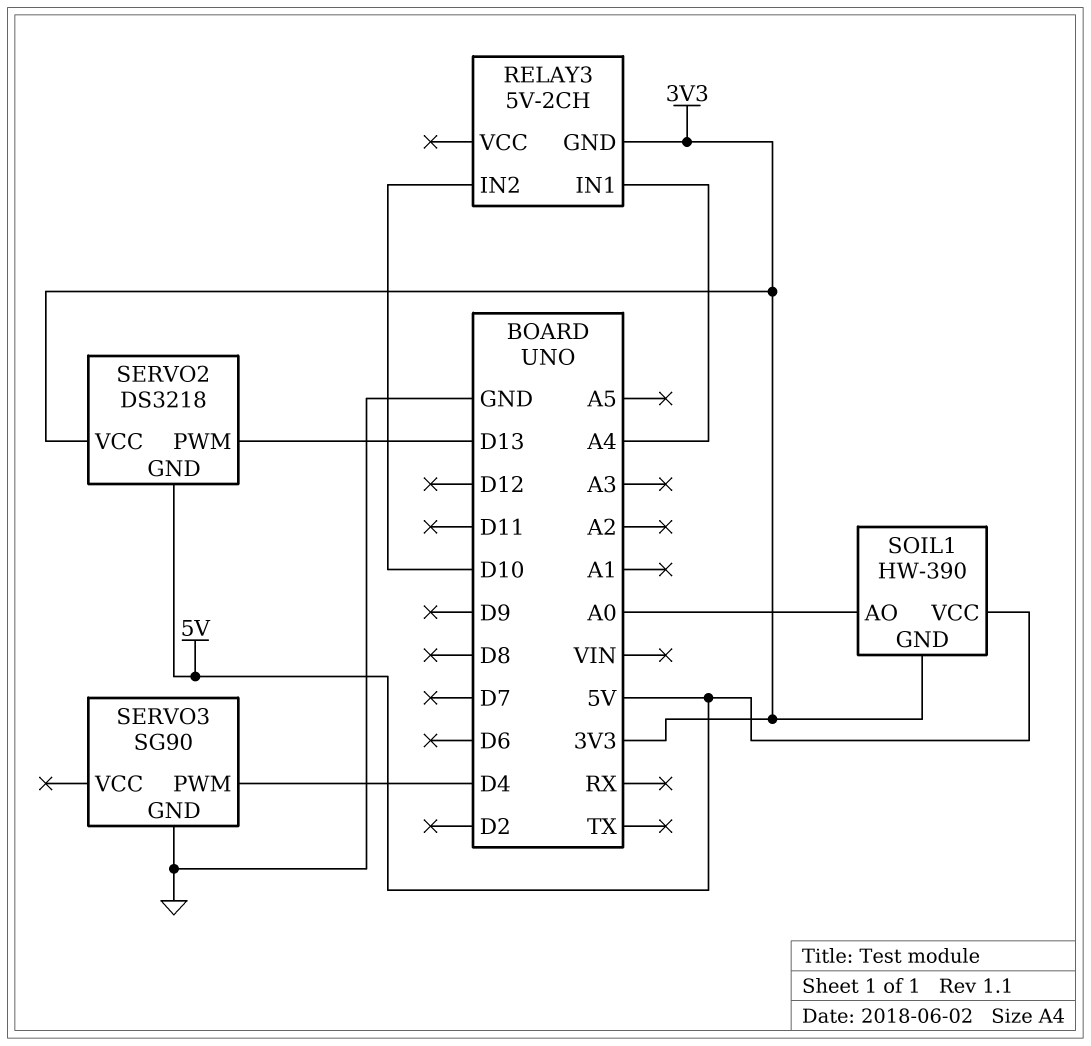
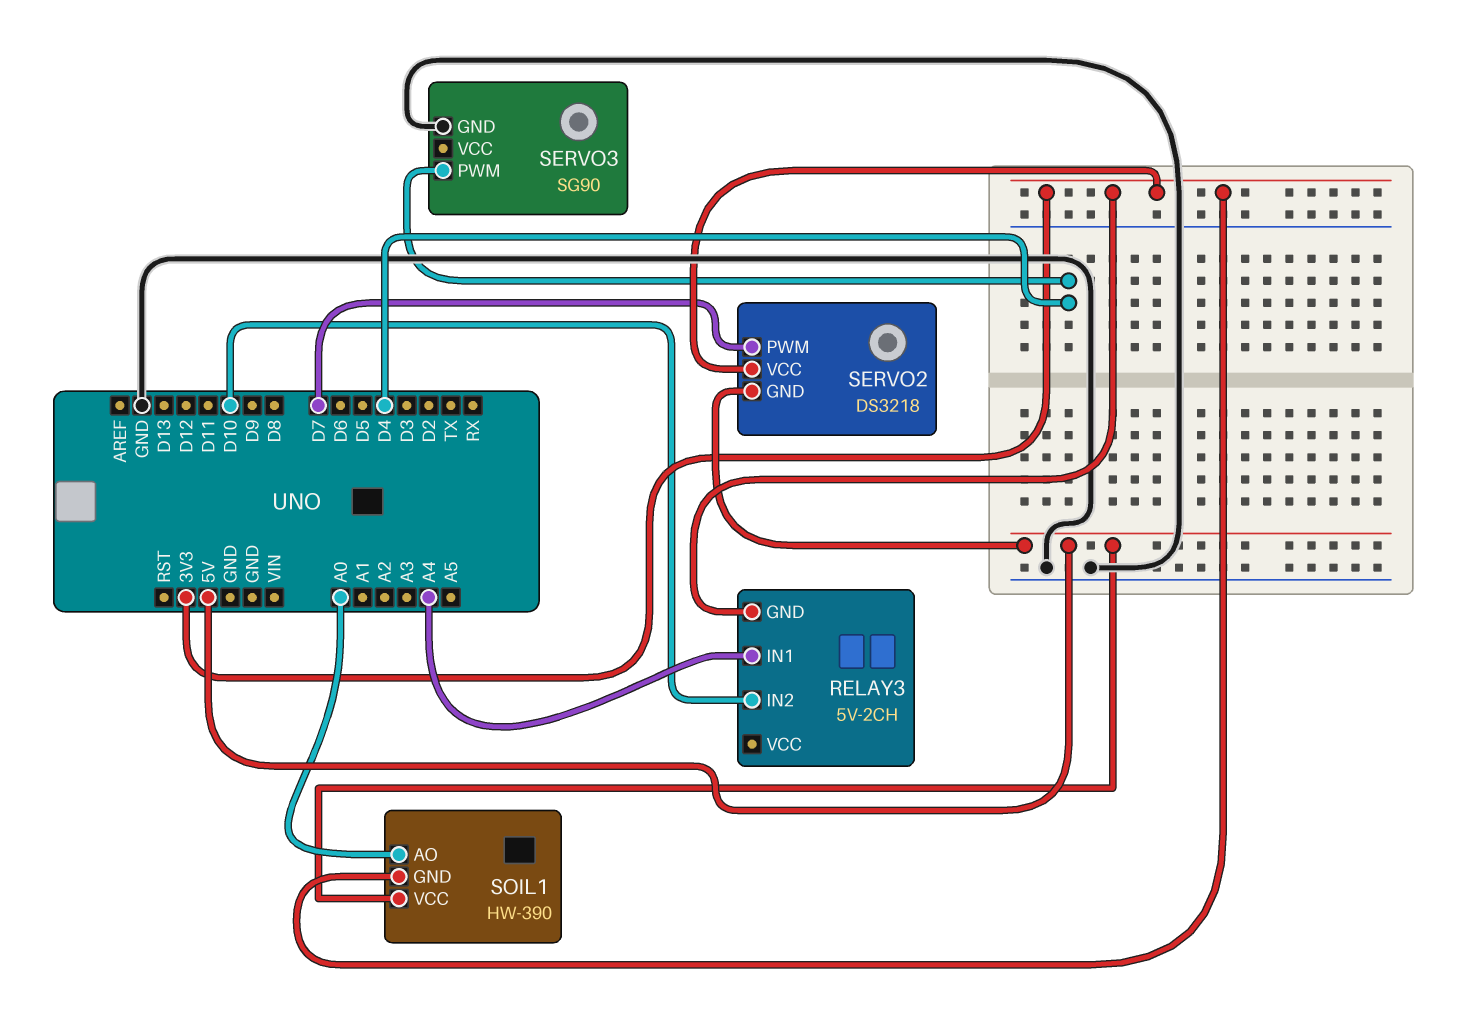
SERVO2 pin PWM: D13 -> D7

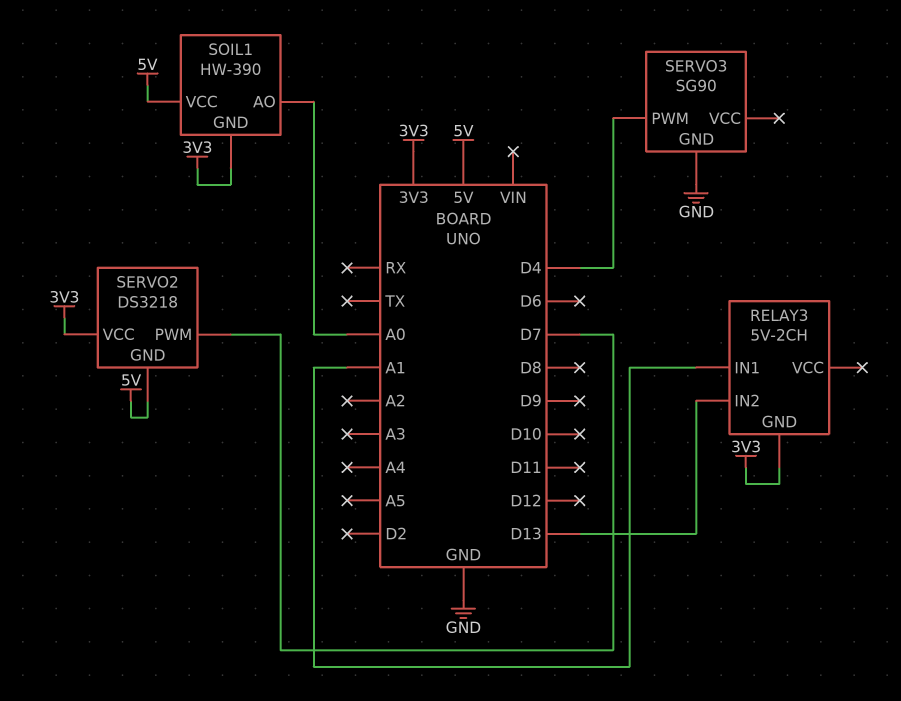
RELAY3 pin IN1: A4 -> A1
RELAY3 pin IN2: D10 -> D13

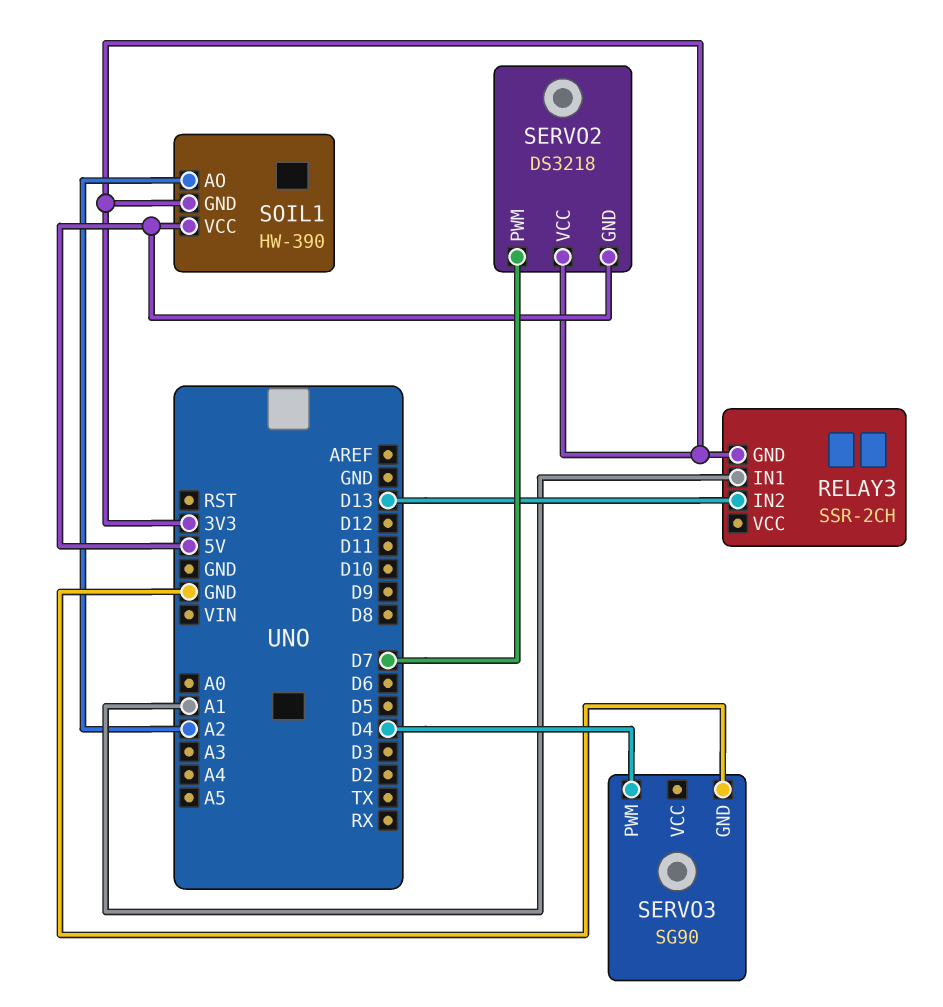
RELAY3: 5V-2CH -> SSR-2CH
SOIL1 pin AO: A0 -> A2

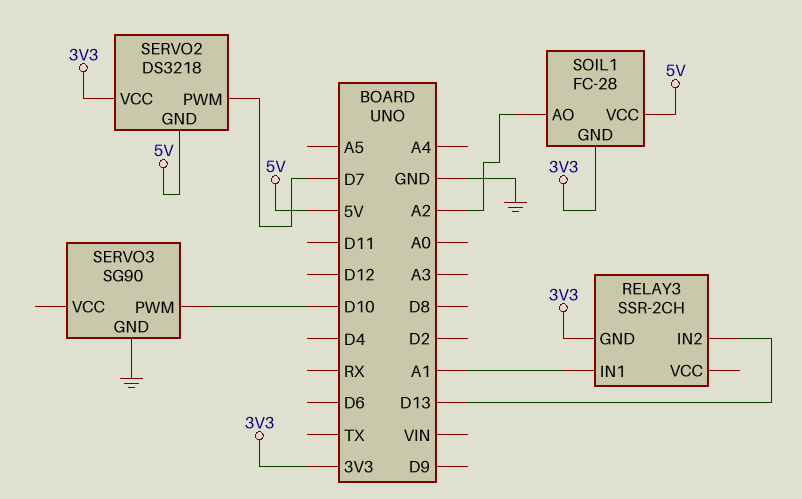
SERVO3 pin PWM: D4 -> D10
SOIL1: HW-390 -> FC-28

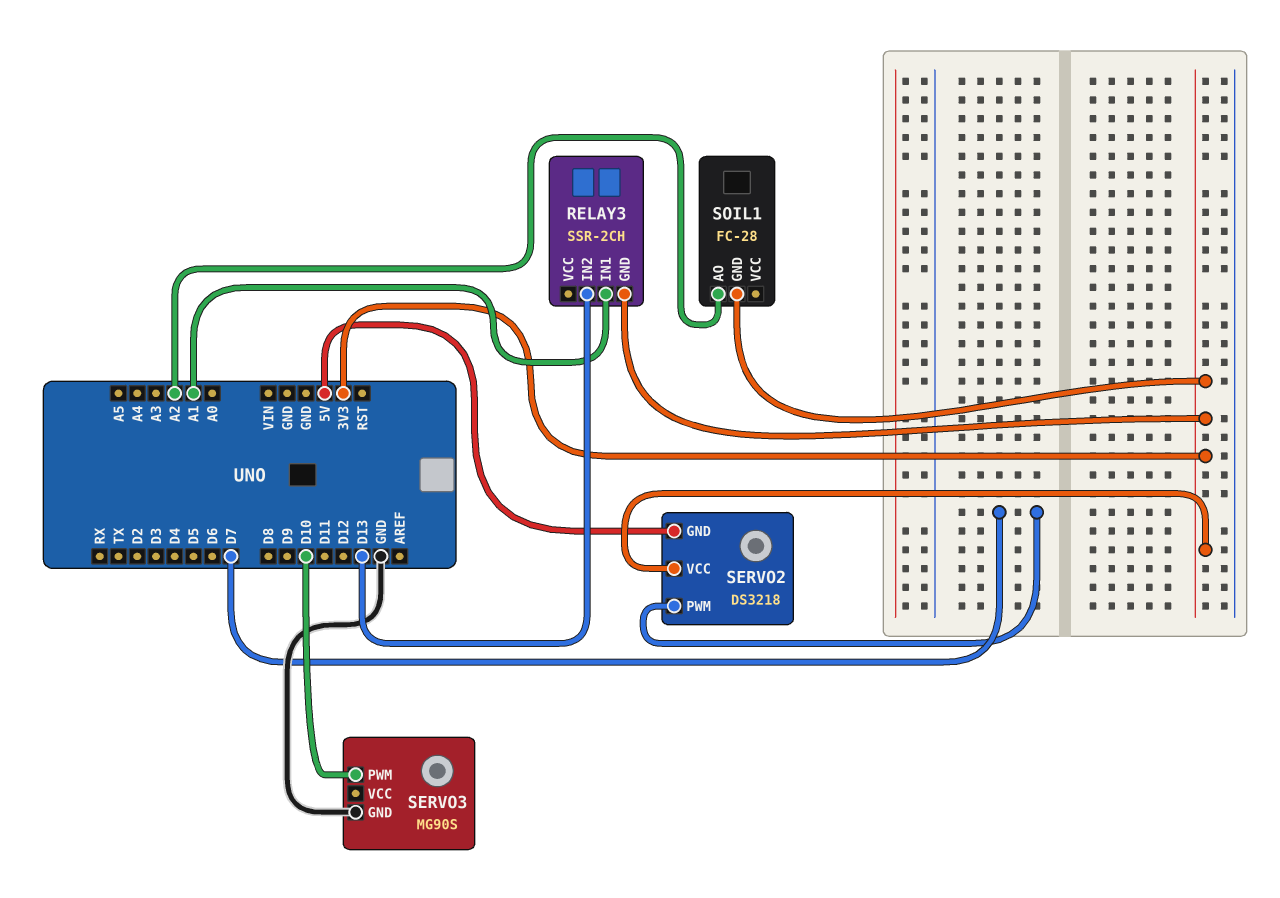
SERVO3: SG90 -> MG90S
SOIL1 pin VCC: 5V -> none

